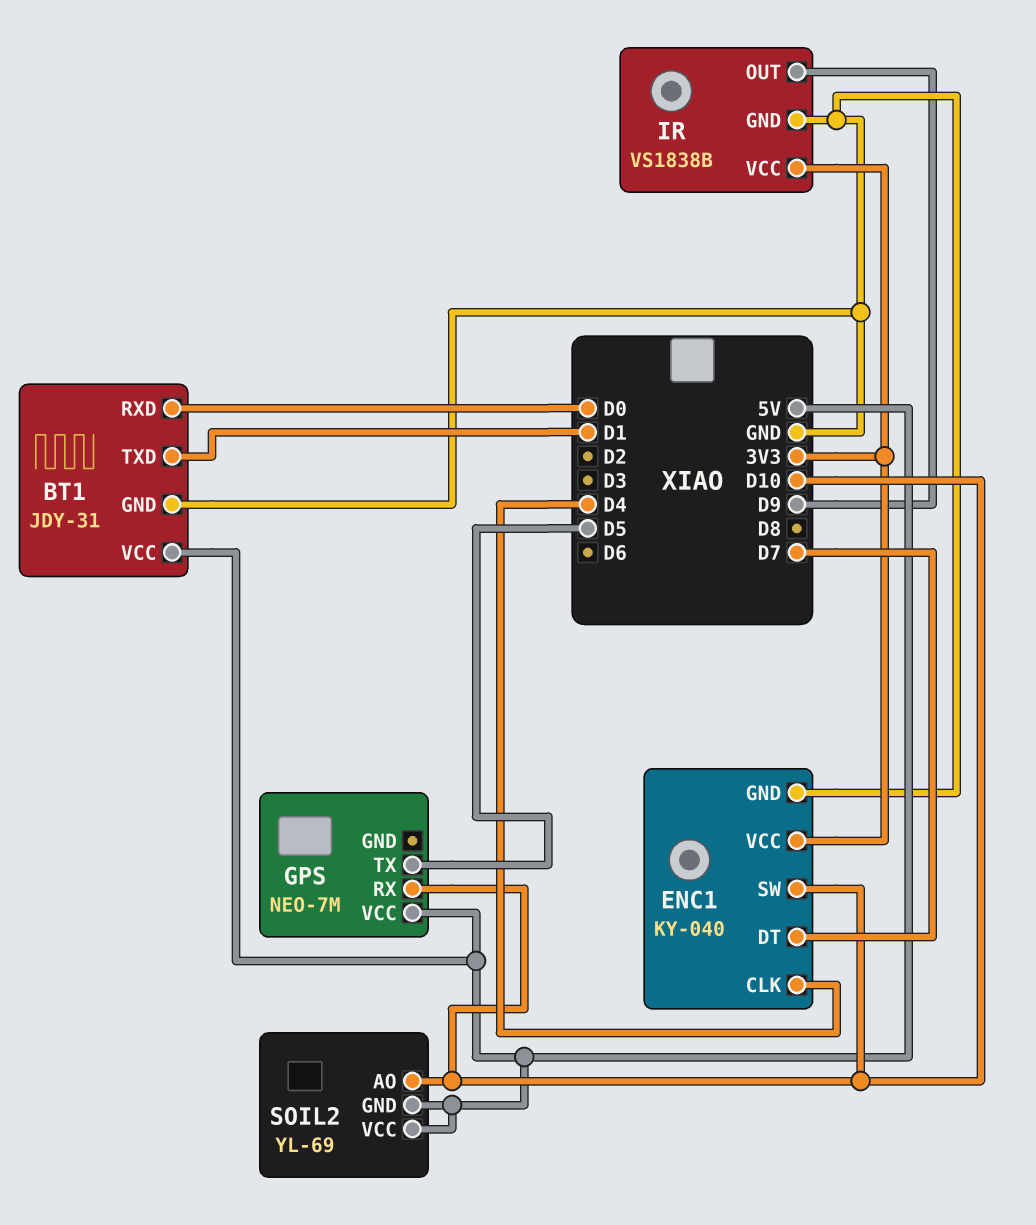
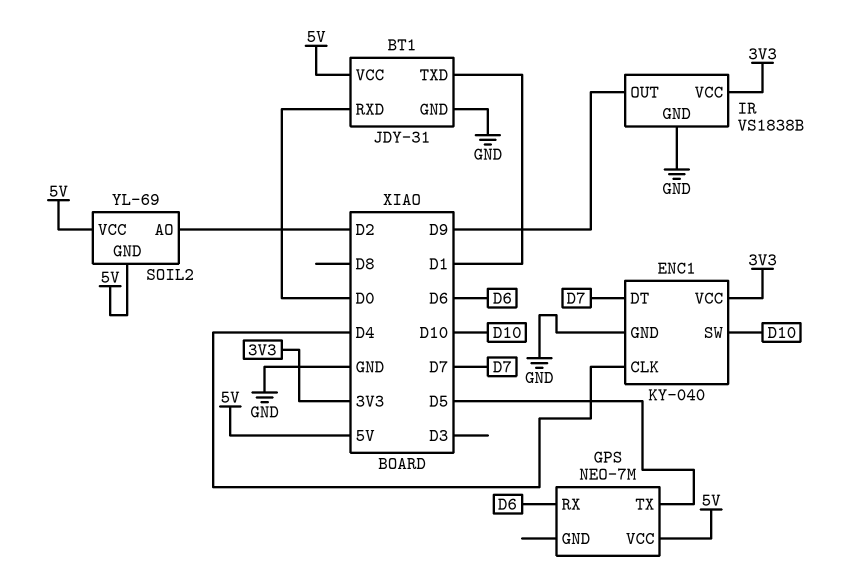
GPS pin RX: D10 -> D6
SOIL2 pin AO: D10 -> D2

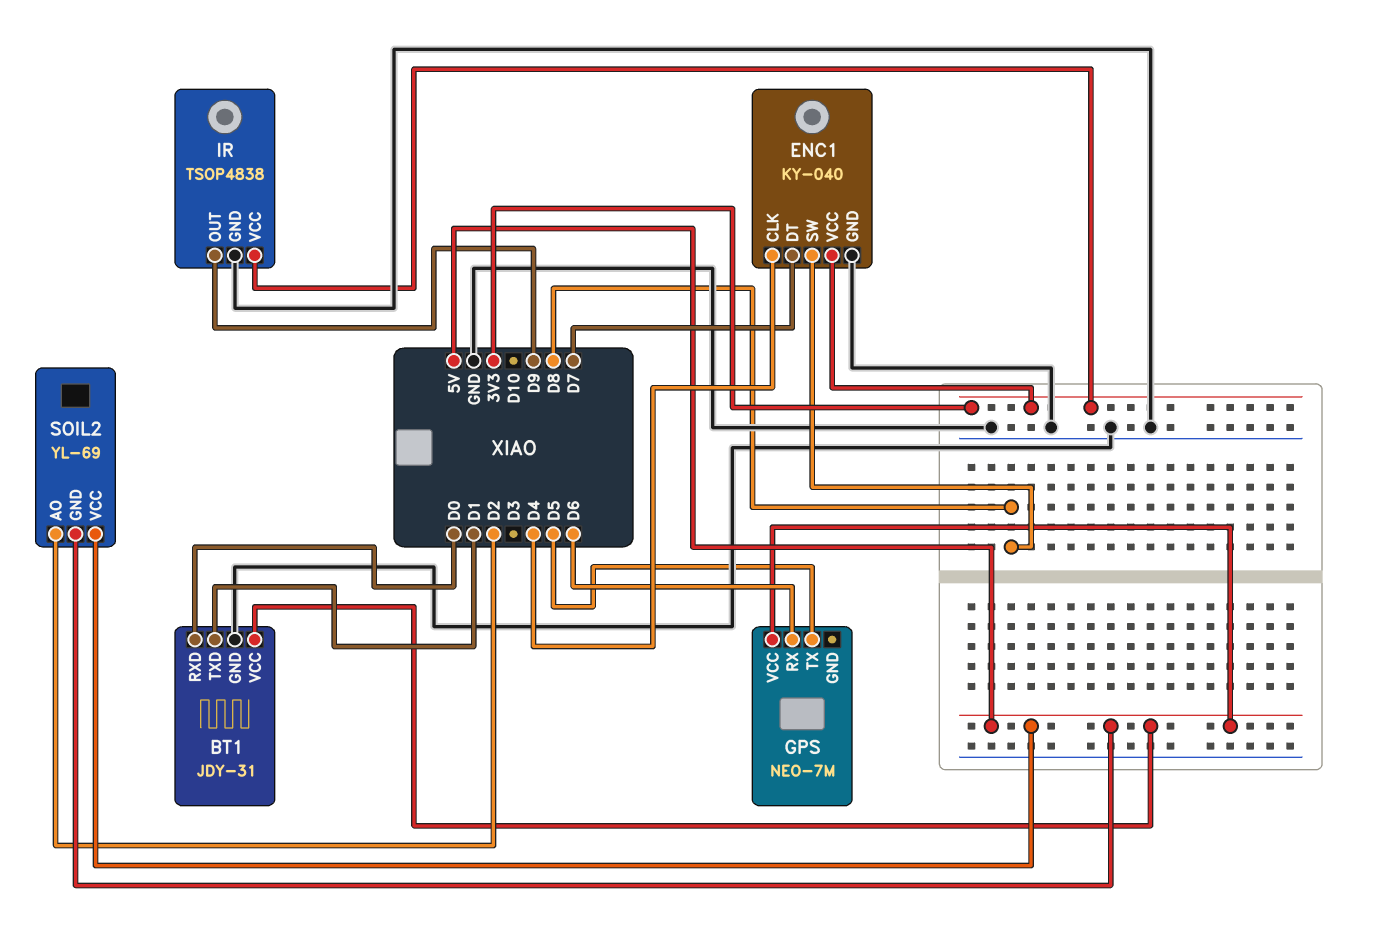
ENC1 pin SW: D10 -> D8
IR: VS1838B -> TSOP4838

